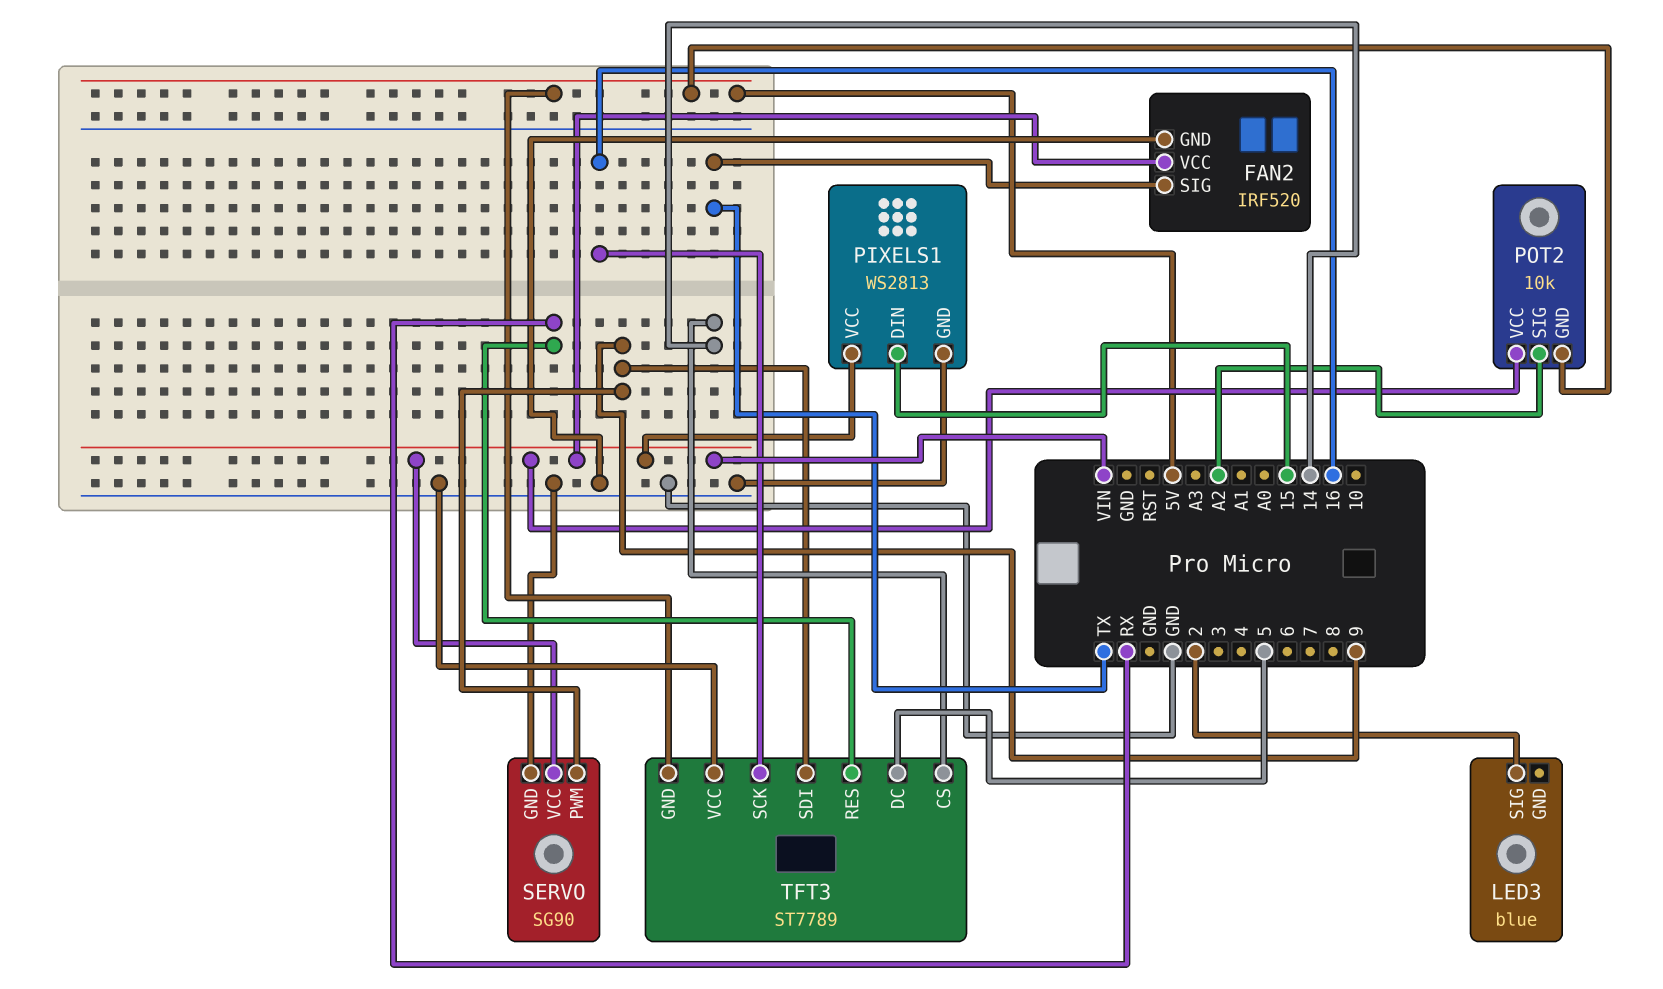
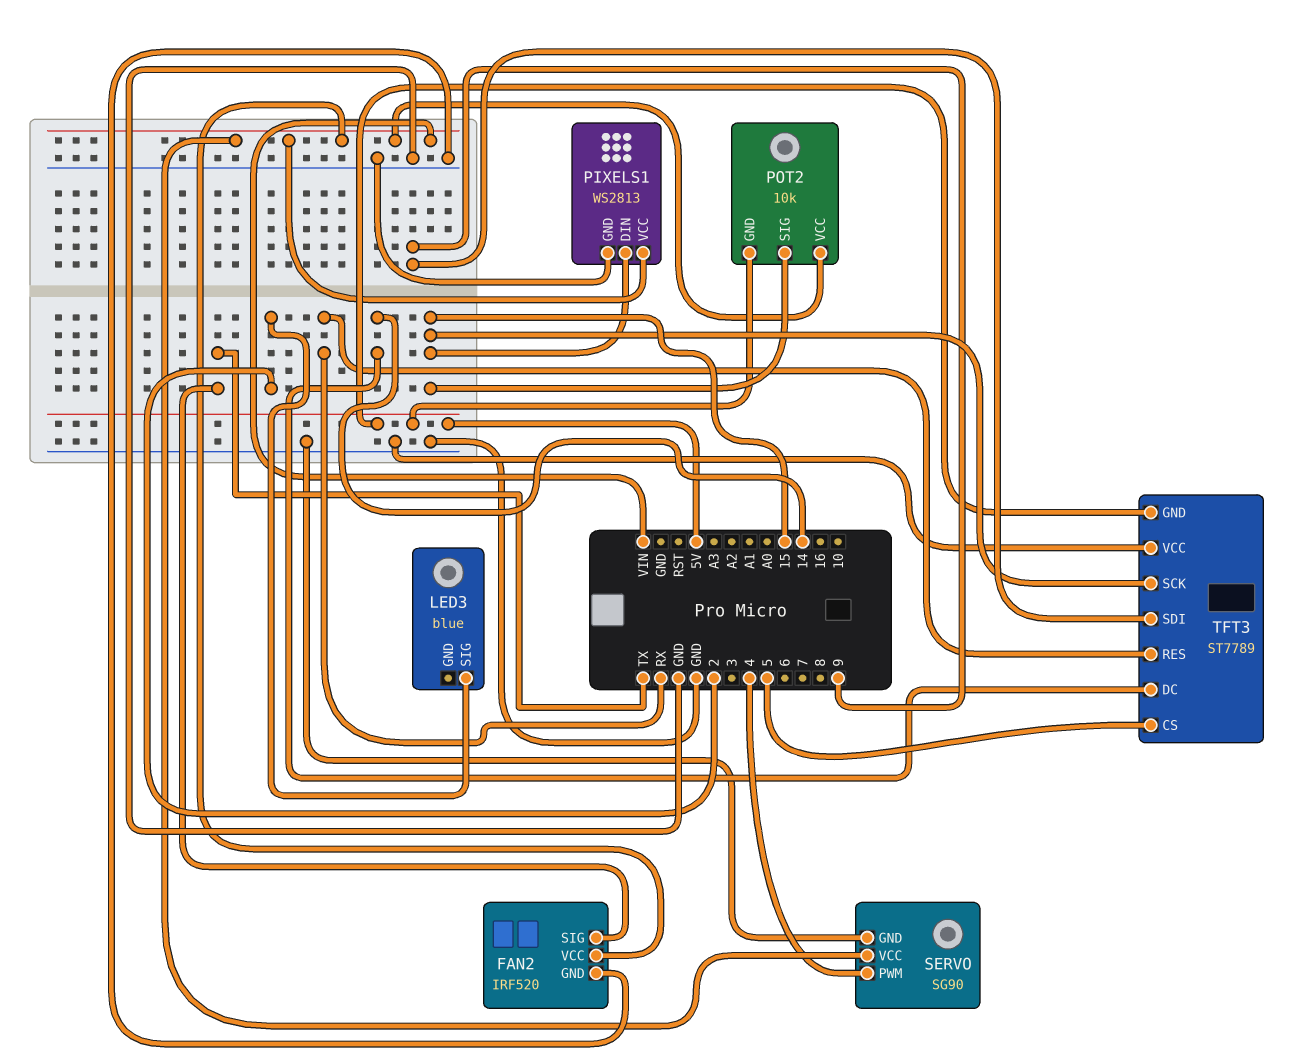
POT2 pin SIG: A2 -> 15
SERVO pin PWM: 9 -> 4
TFT3 pin CS: 14 -> 5
TFT3 pin DC: 5 -> 14
TFT3 pin SCK: 16 -> 15

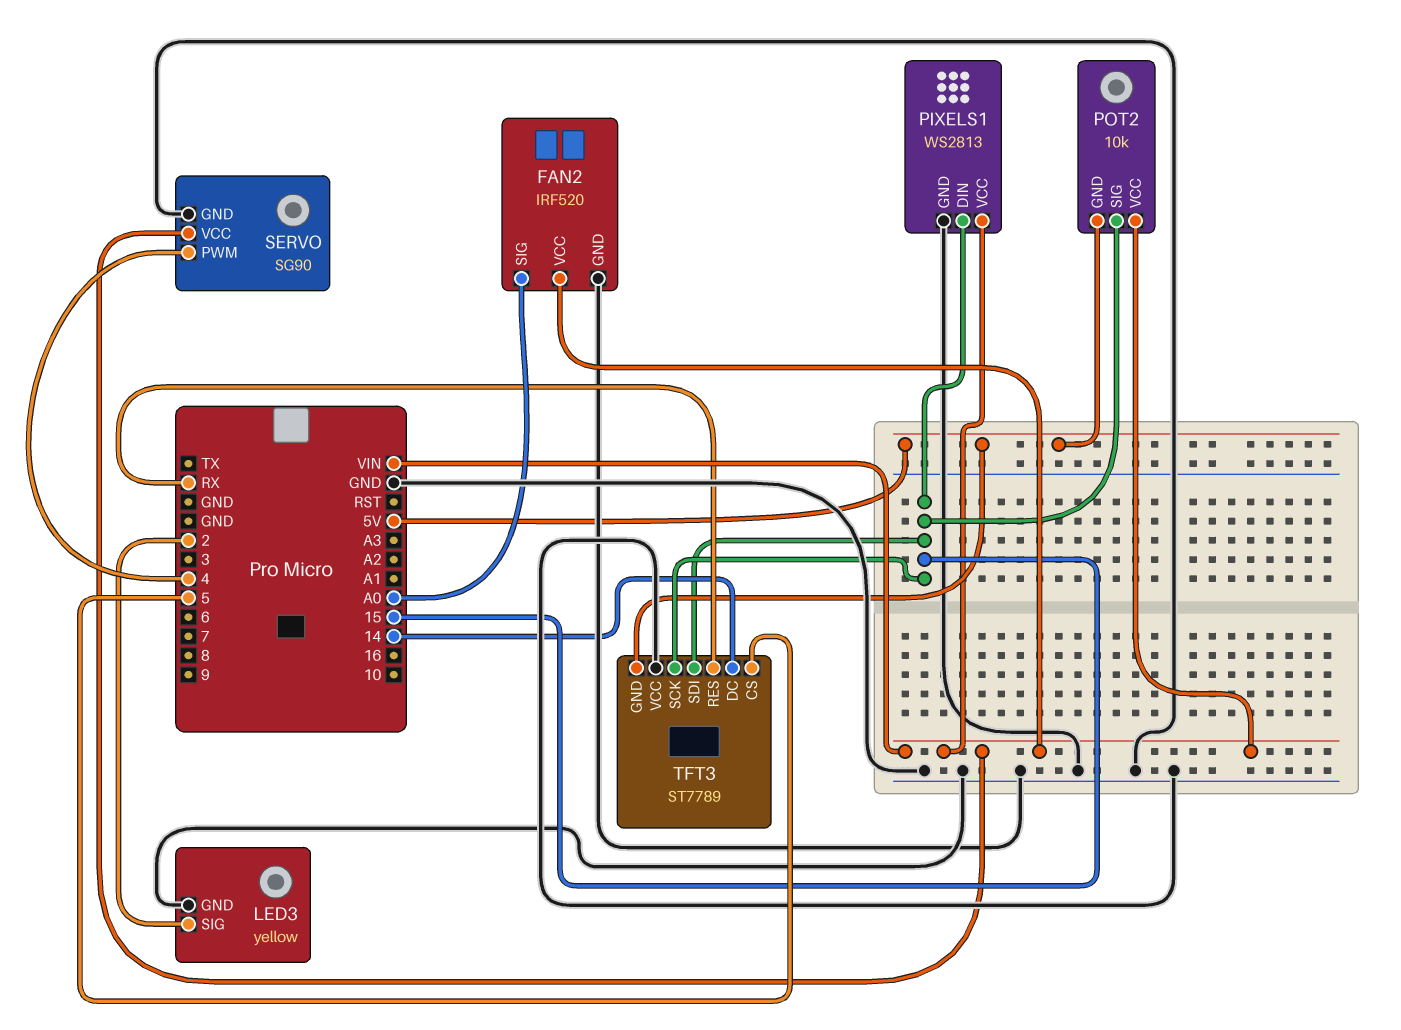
FAN2 pin SIG: TX -> A0
LED3: blue -> yellow
LED3 pin GND: none -> GND
TFT3 pin SDI: 9 -> 15

